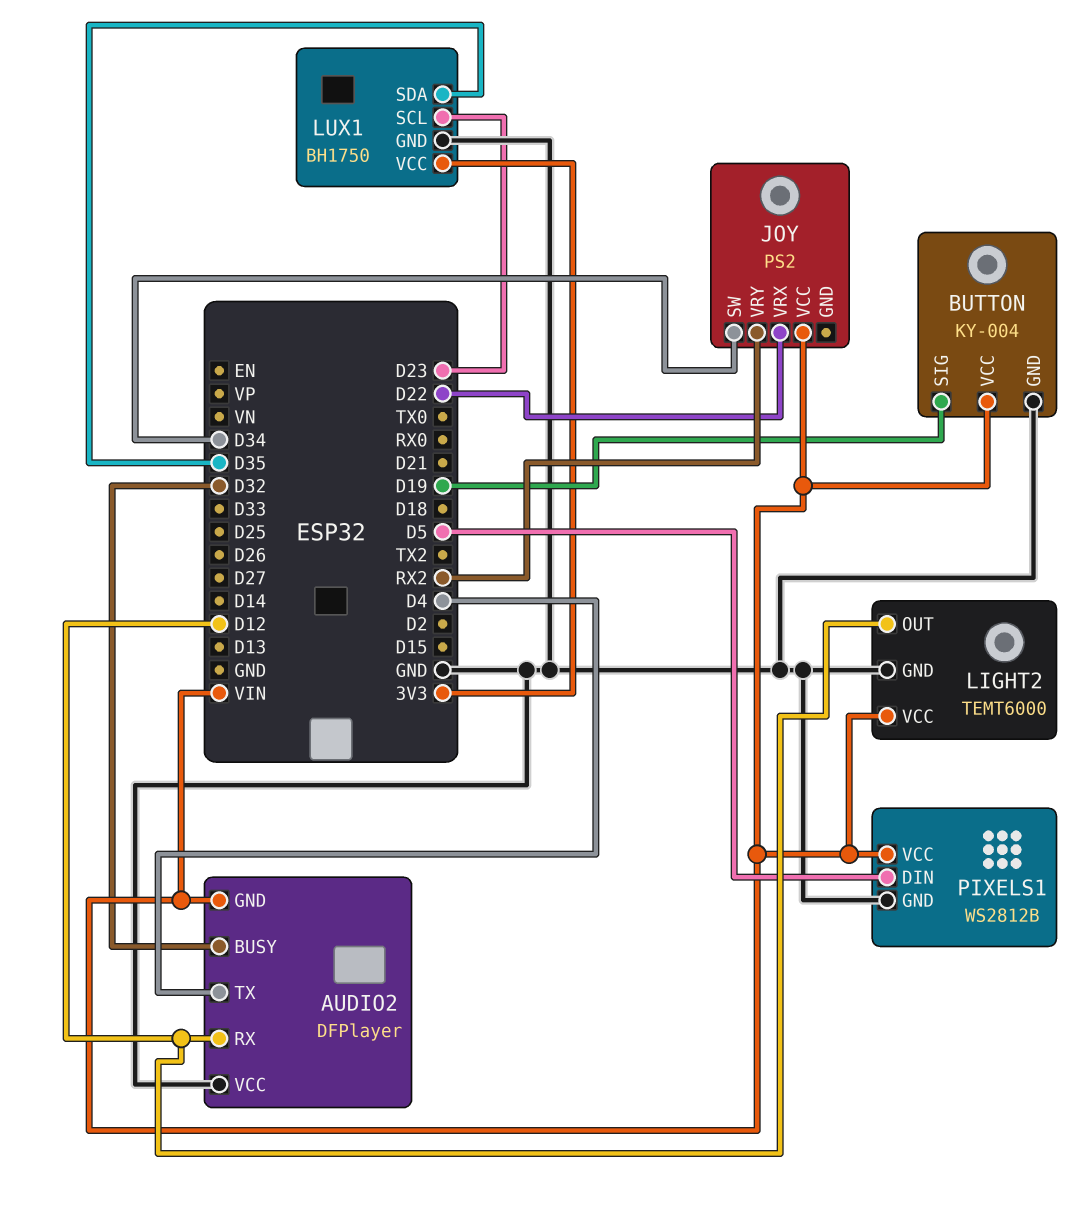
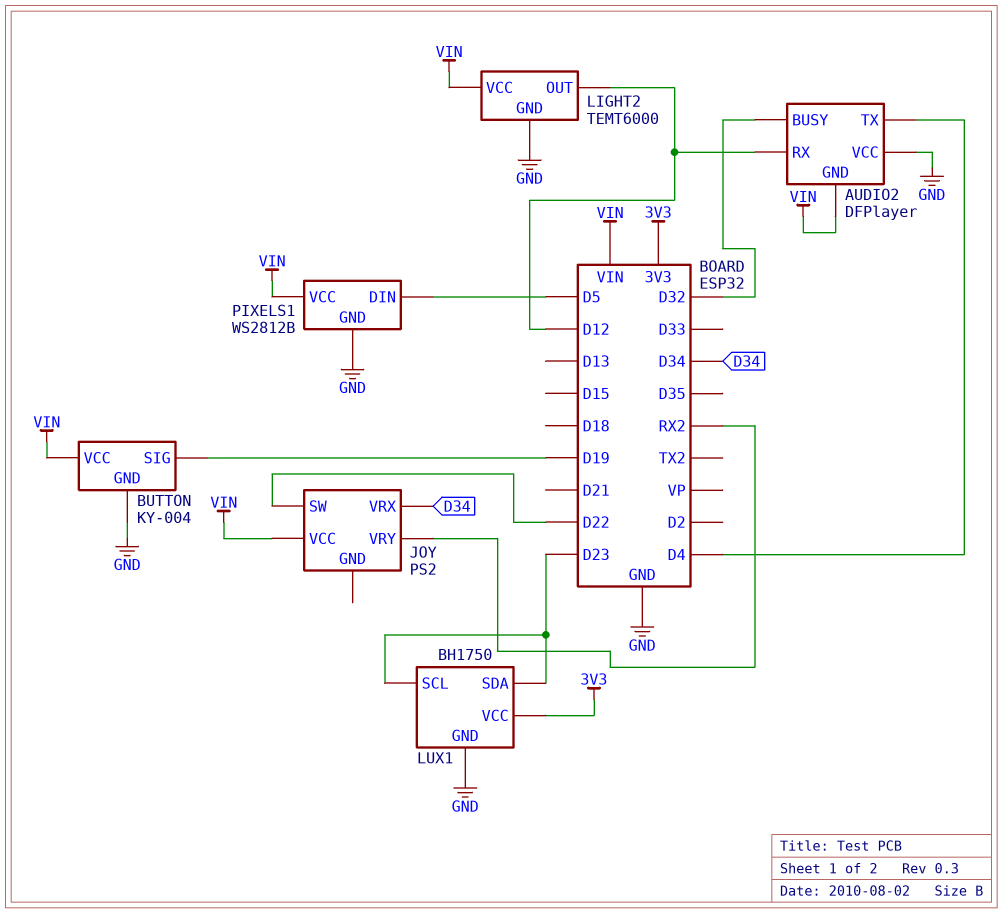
JOY pin SW: D34 -> D22
JOY pin VRX: D22 -> D34
LUX1 pin SDA: D35 -> D23

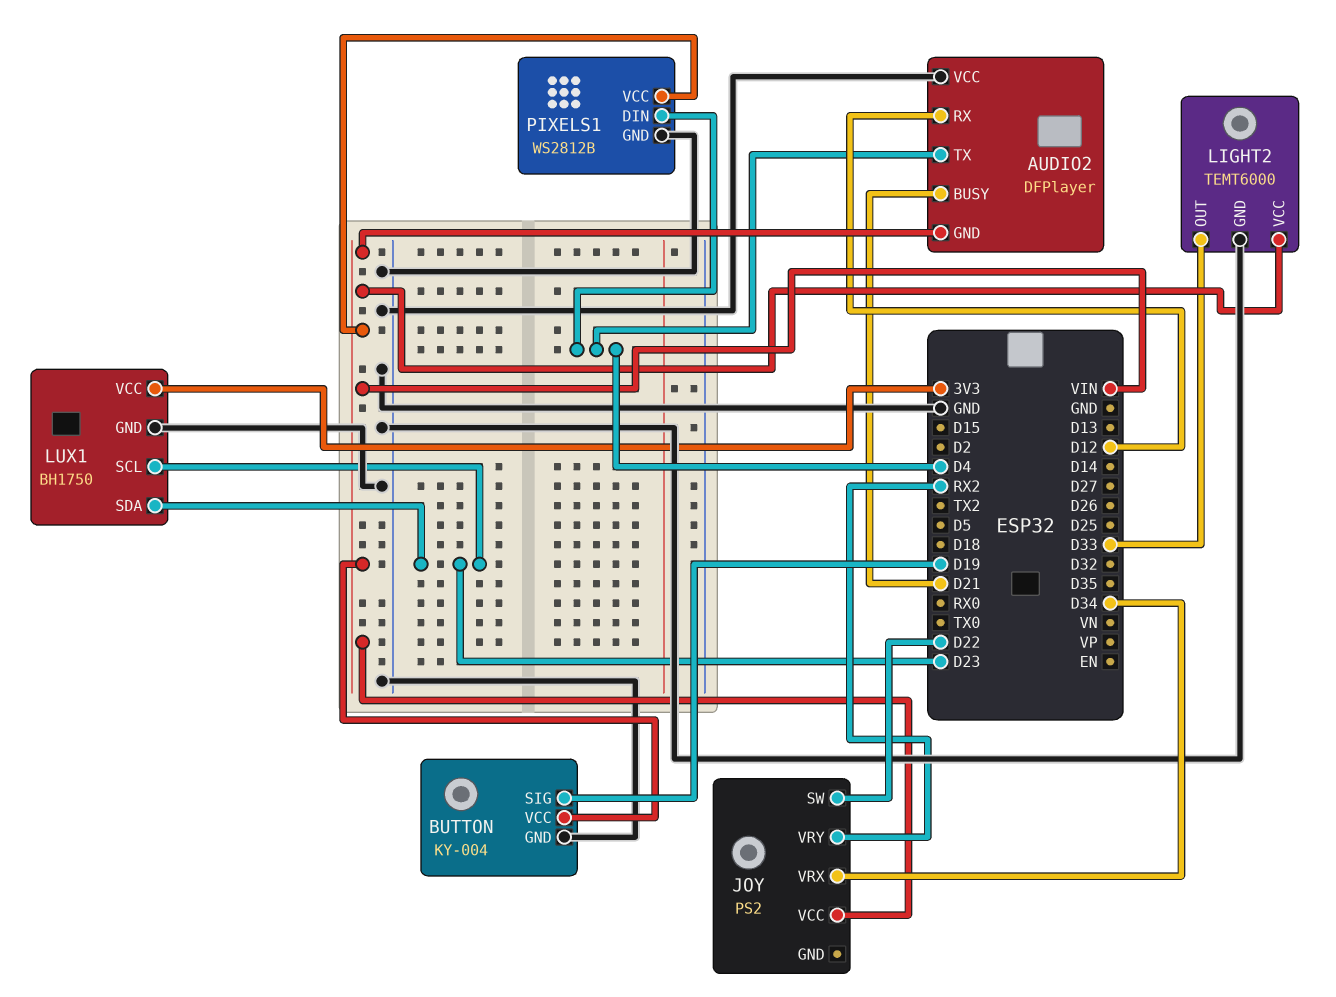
AUDIO2 pin BUSY: D32 -> D21
LIGHT2 pin OUT: D12 -> D33
PIXELS1 pin DIN: D5 -> D4

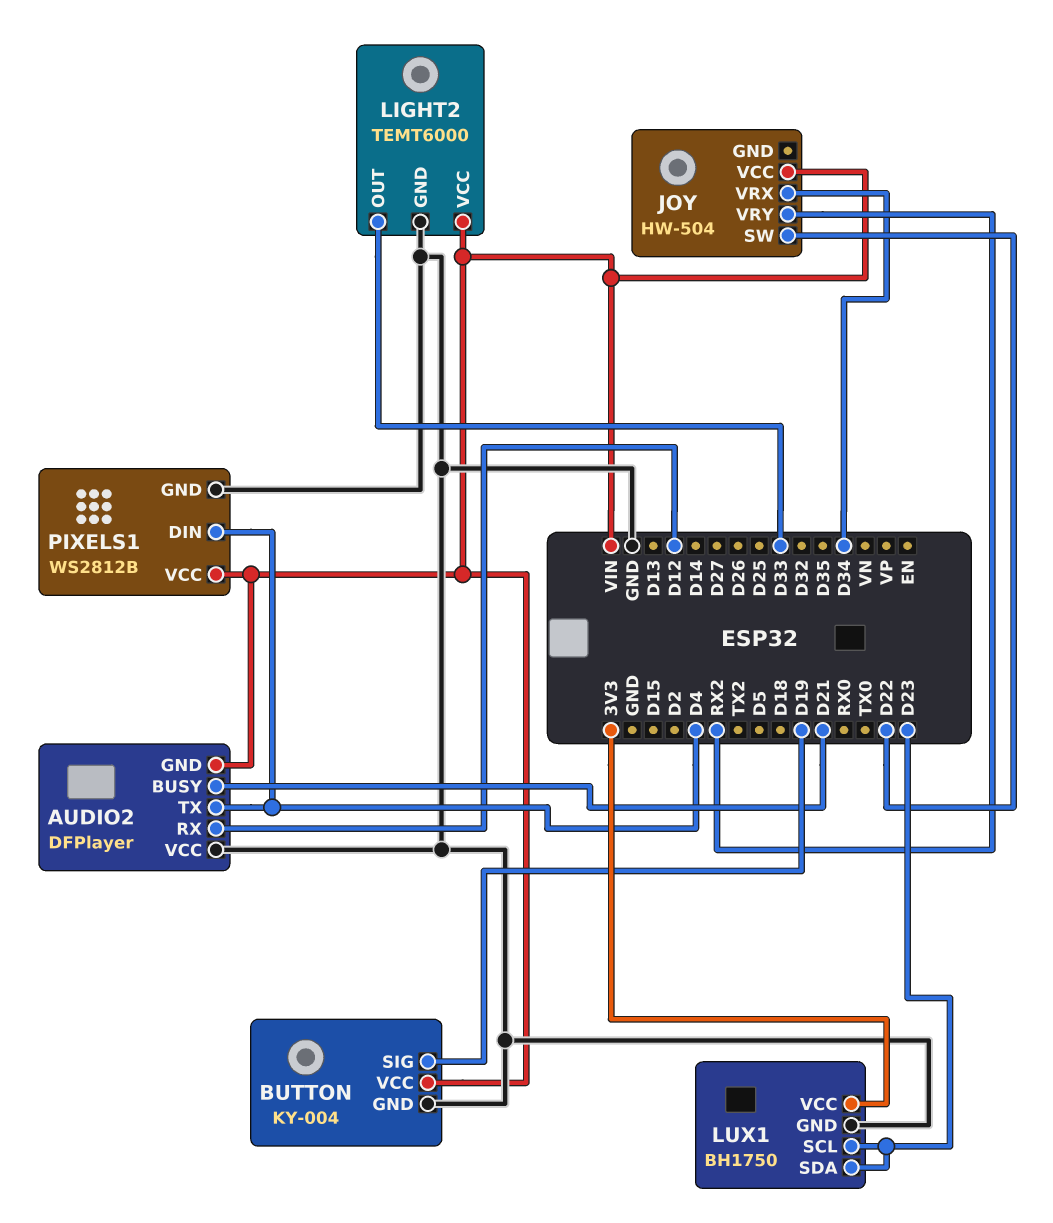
JOY: PS2 -> HW-504

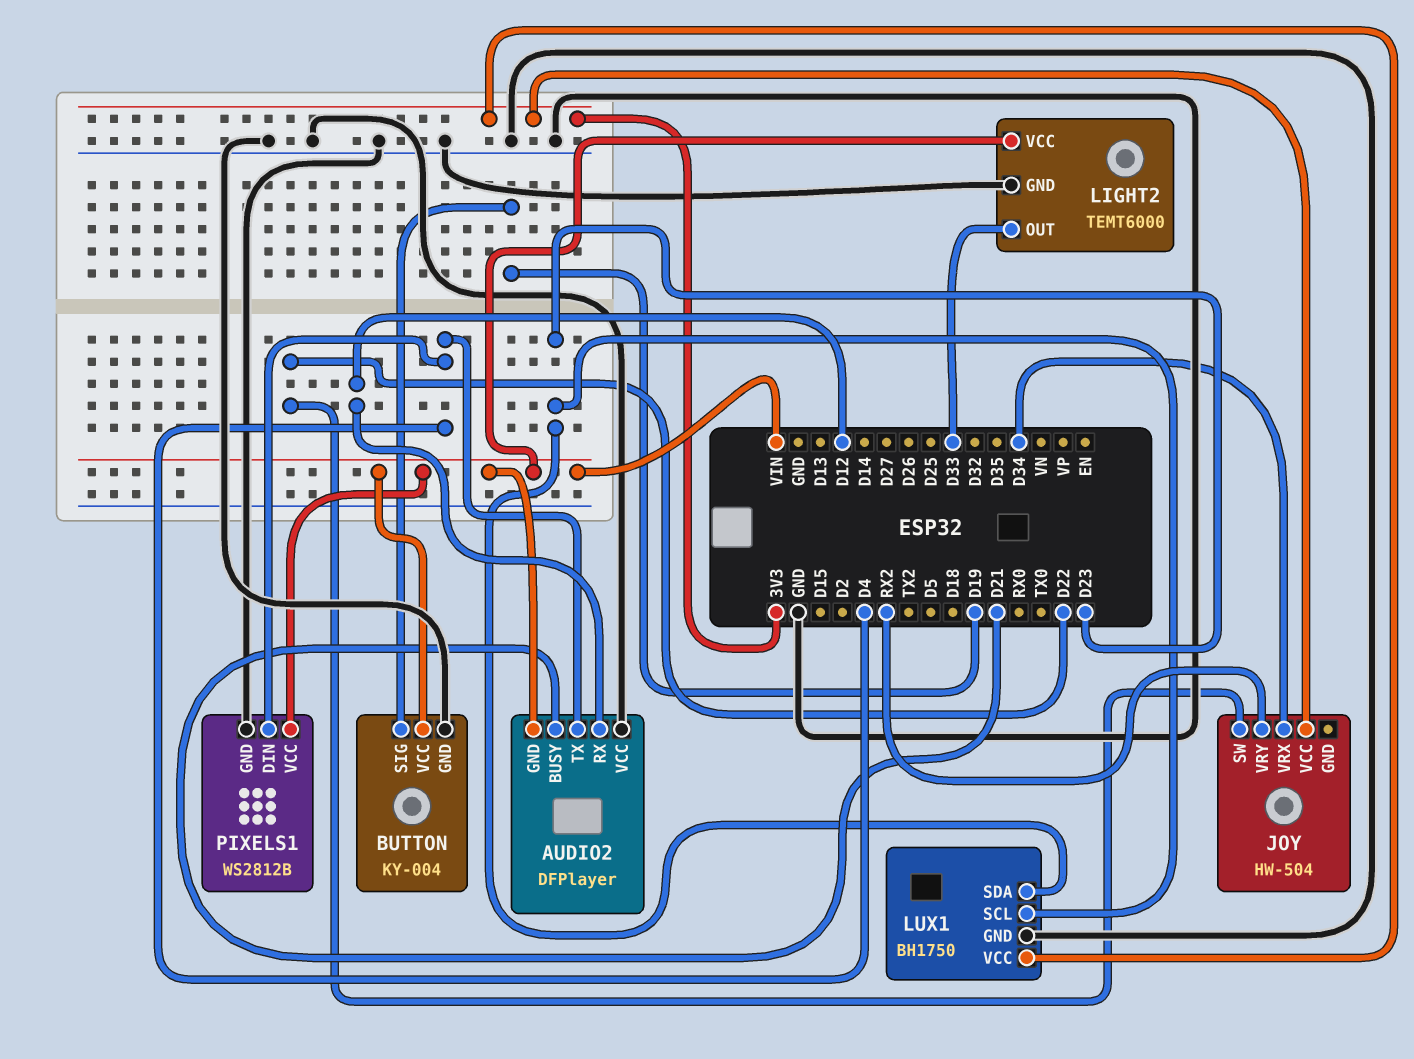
JOY pin VCC: VIN -> 3V3

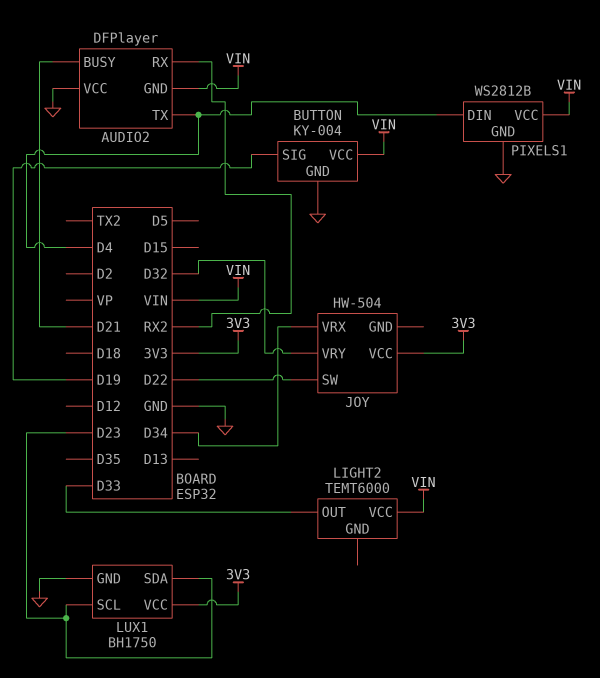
AUDIO2 pin RX: D12 -> RX2
JOY pin VRY: RX2 -> D32
LIGHT2 pin GND: GND -> none

